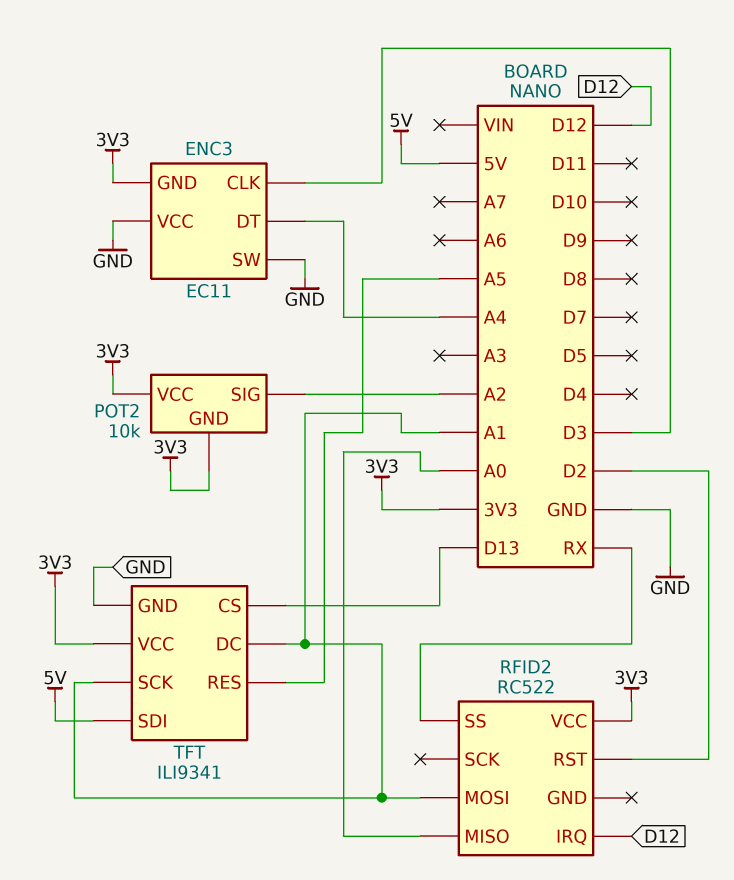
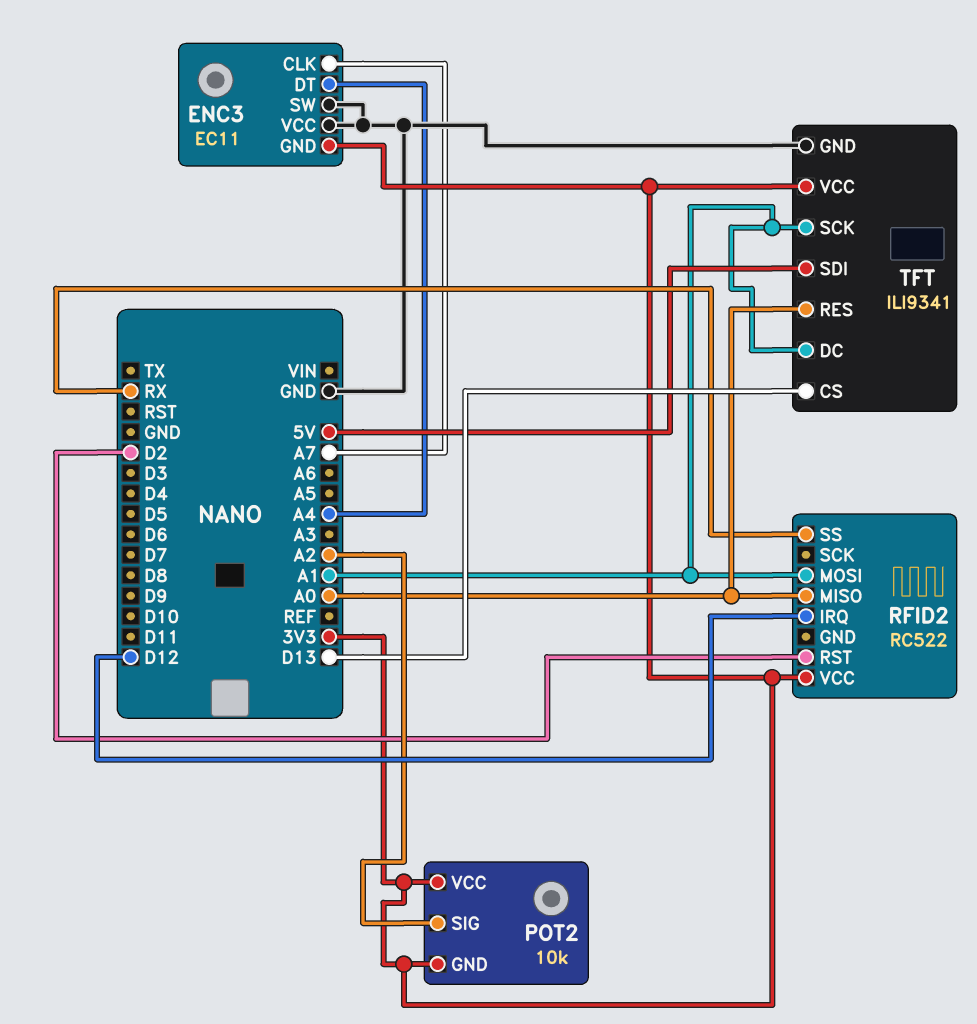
ENC3 pin CLK: D3 -> A7
TFT pin RES: A5 -> A0

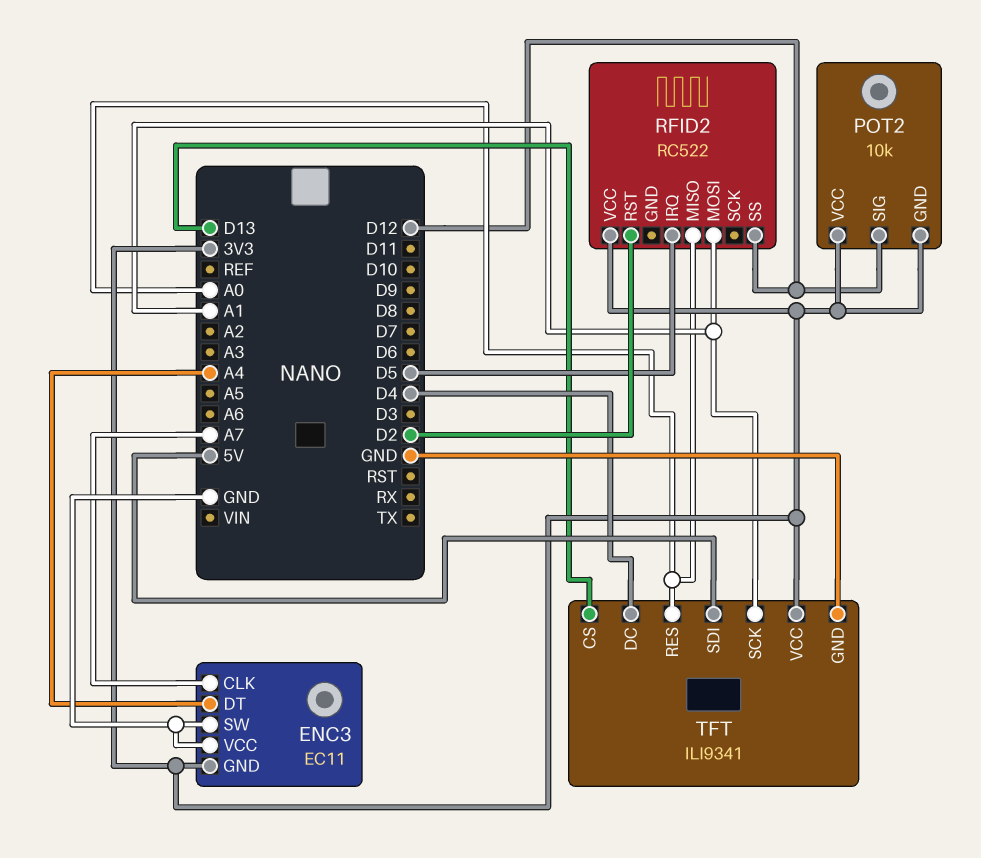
POT2 pin SIG: A2 -> D12
RFID2 pin IRQ: D12 -> D5
RFID2 pin SS: RX -> D12
TFT pin DC: A1 -> D4

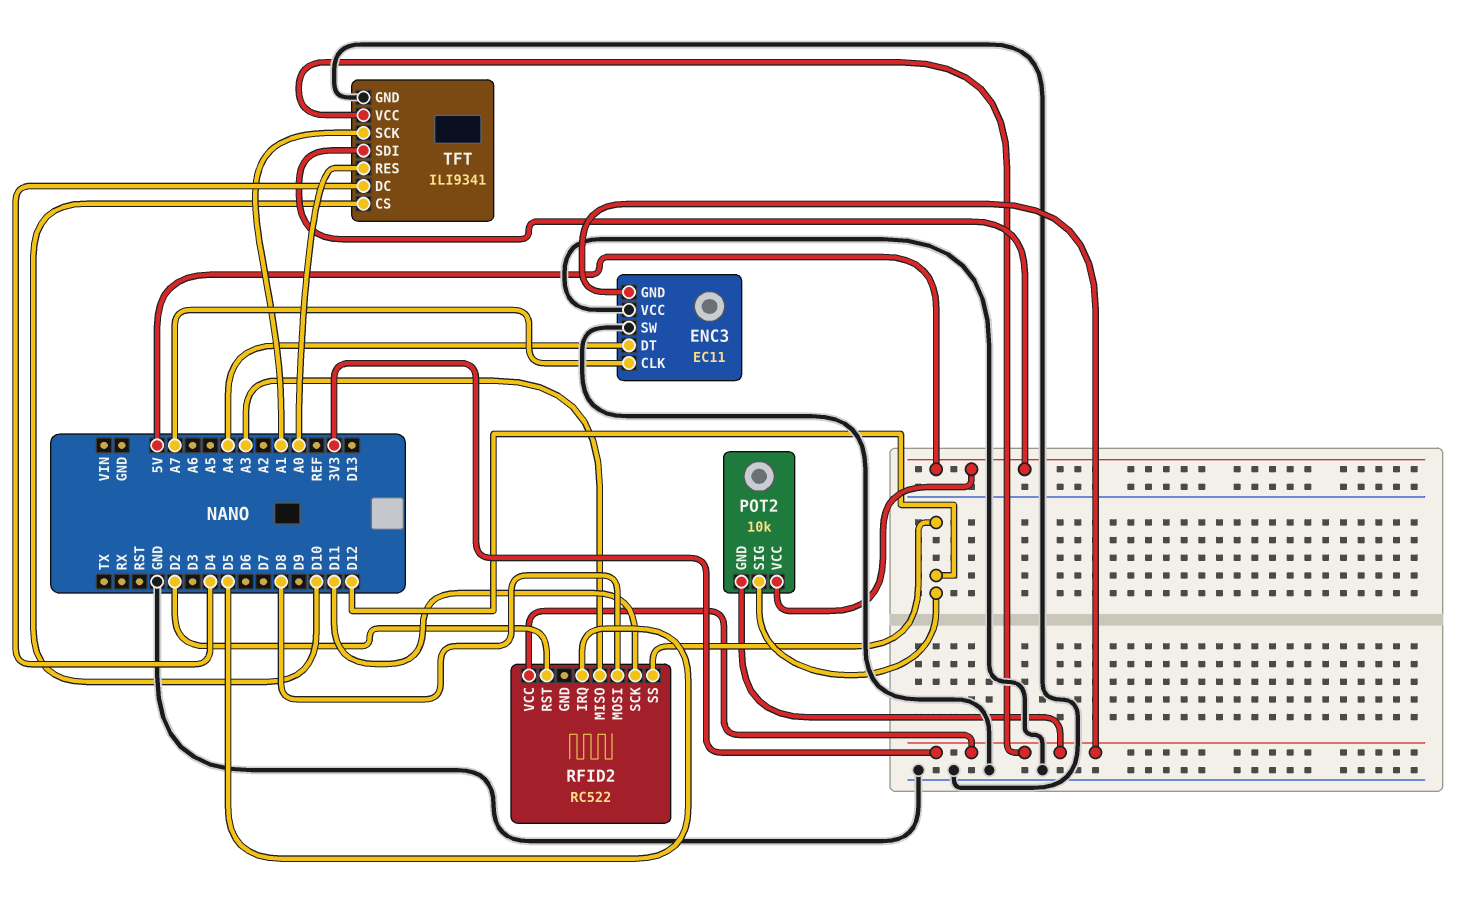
POT2 pin VCC: 3V3 -> 5V
RFID2 pin MISO: A0 -> A3
RFID2 pin MOSI: A1 -> D8
RFID2 pin SCK: none -> D11
TFT pin CS: D13 -> D10

